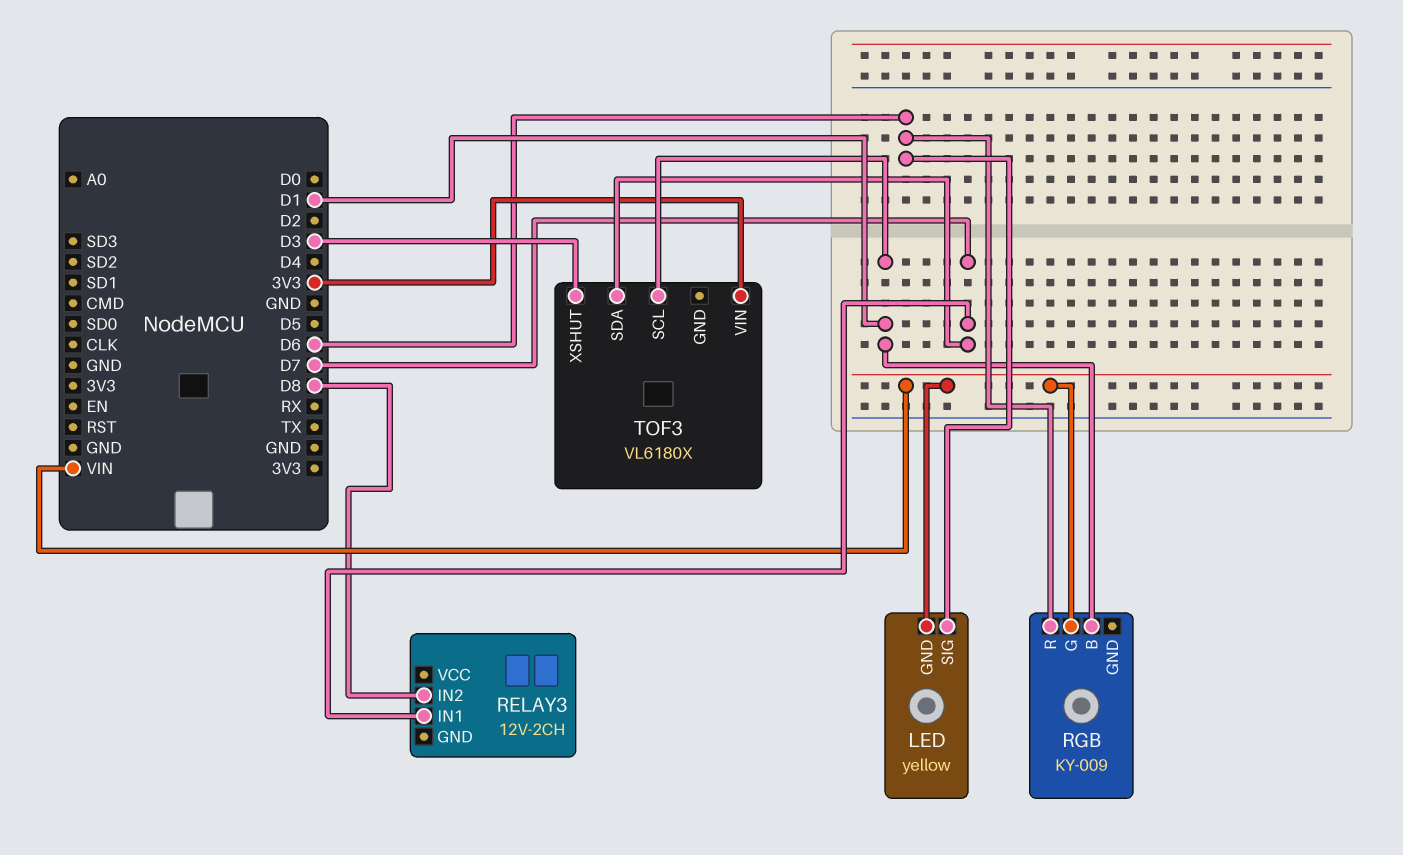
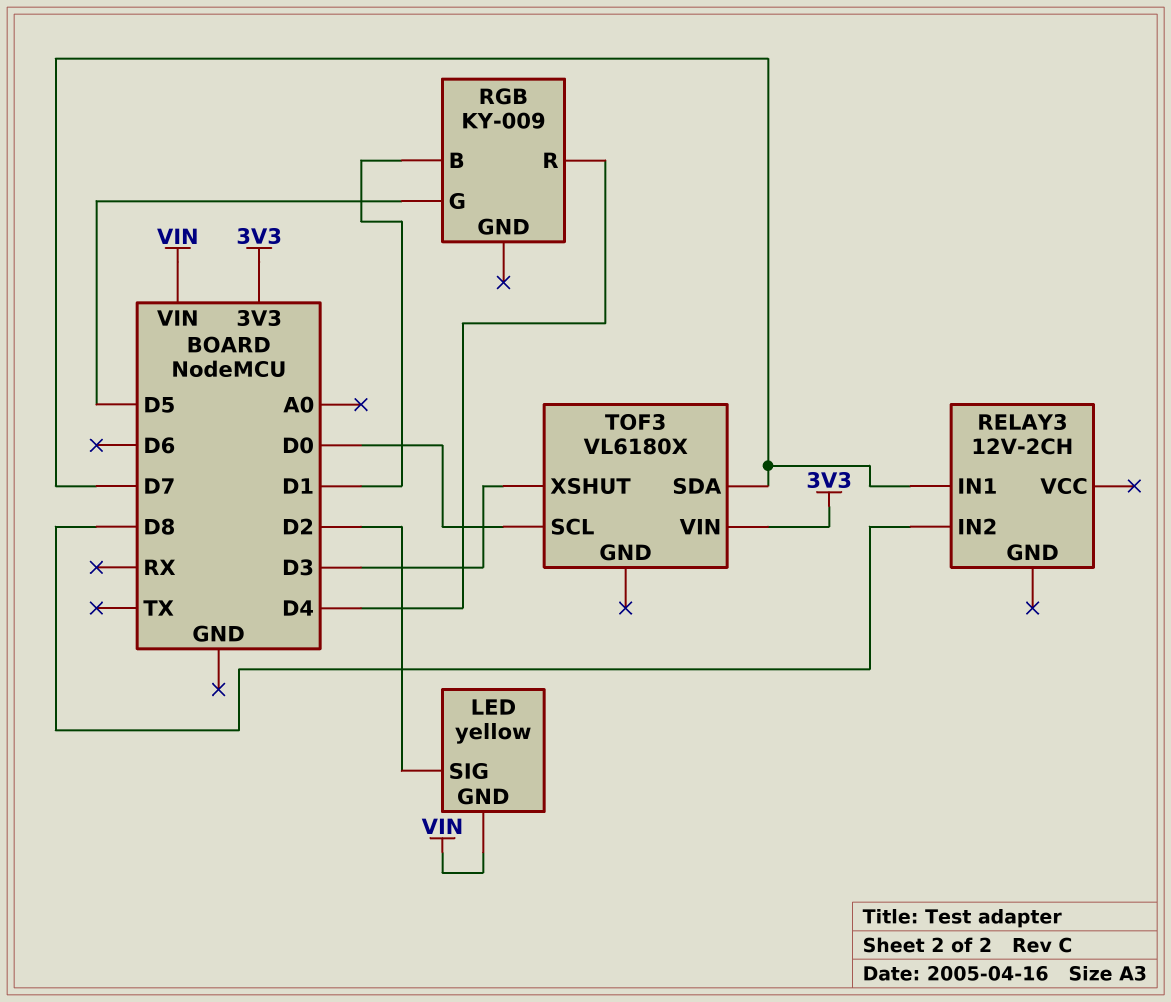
LED pin SIG: D6 -> D2
RGB pin G: VIN -> D5
RGB pin R: D6 -> D4
TOF3 pin SCL: D1 -> D0

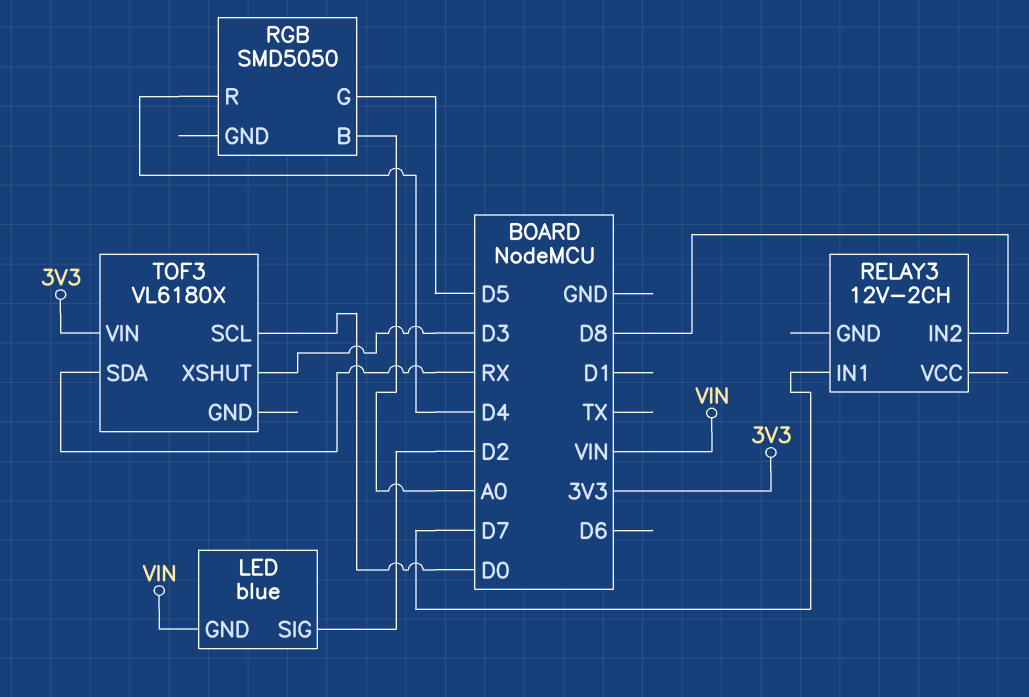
LED: yellow -> blue
RGB: KY-009 -> SMD5050
RGB pin B: D1 -> A0
TOF3 pin SDA: D7 -> RX

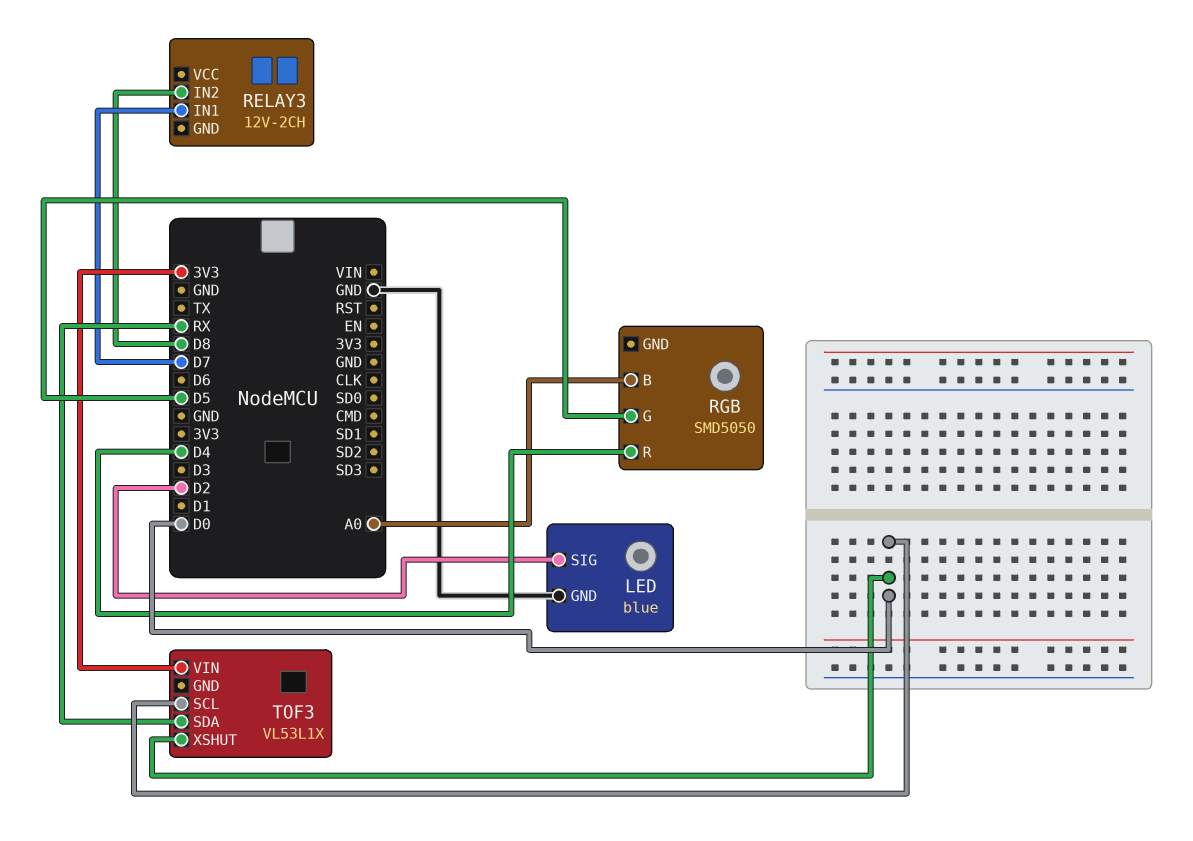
LED pin GND: VIN -> GND
TOF3: VL6180X -> VL53L1X
TOF3 pin XSHUT: D3 -> D0

